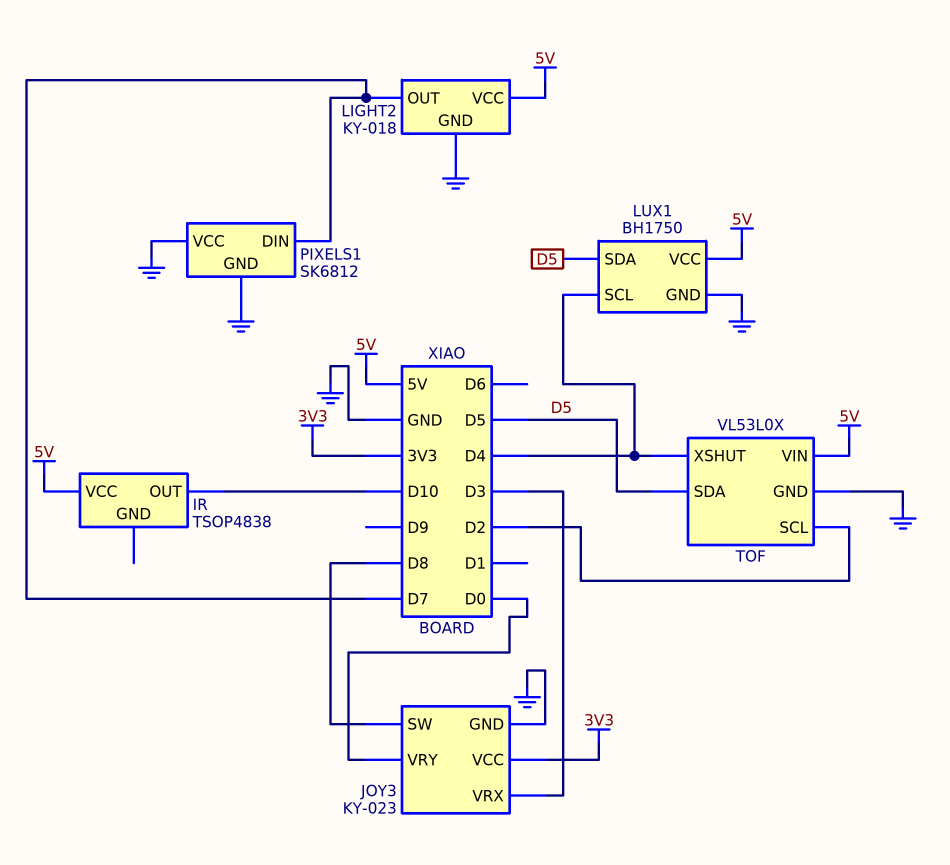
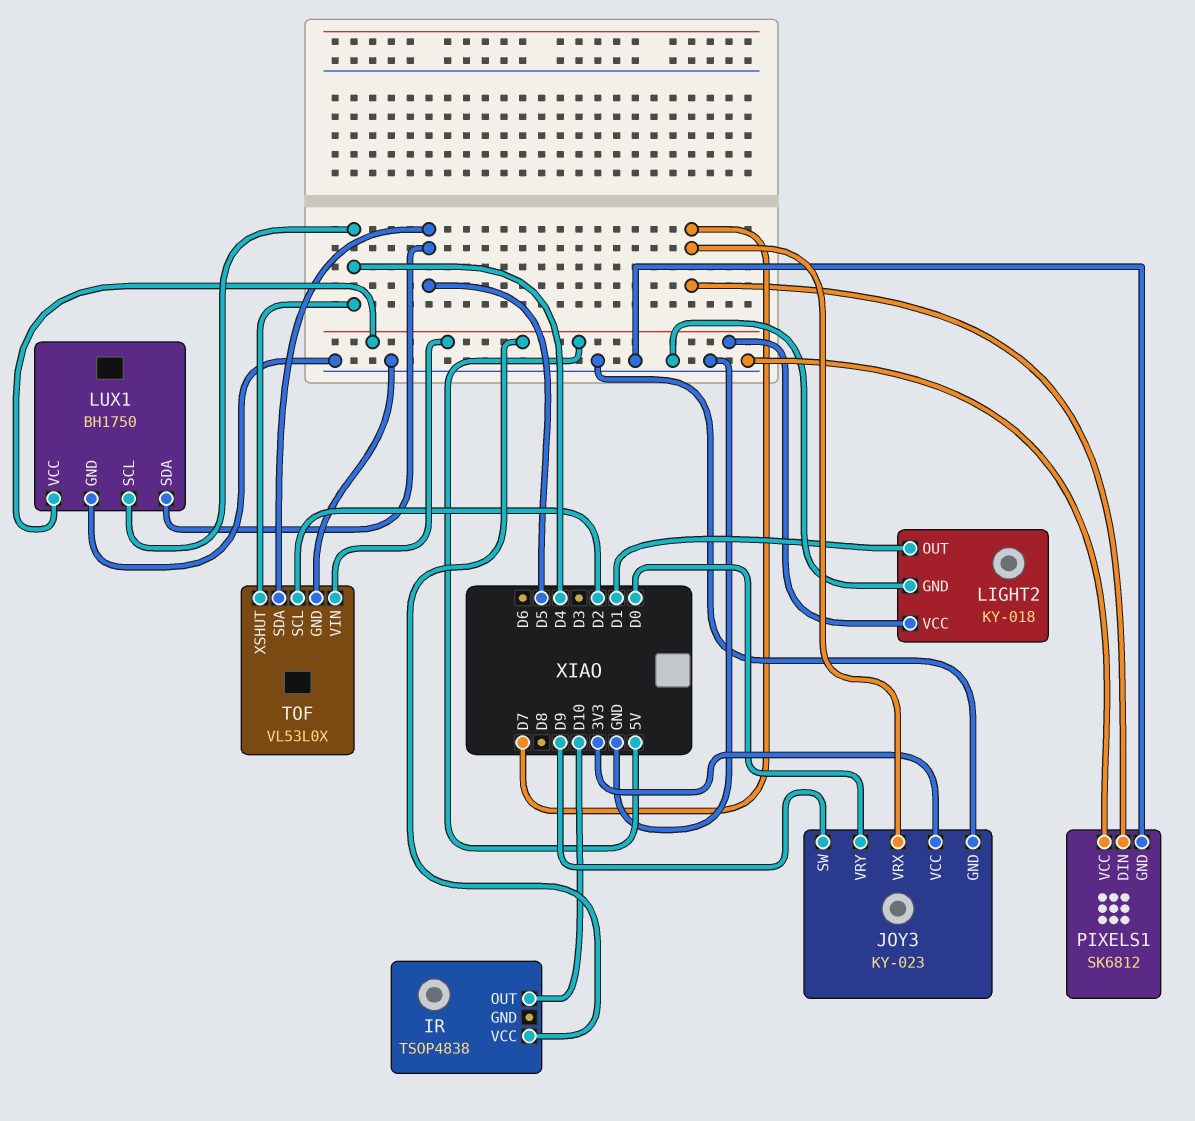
JOY3 pin SW: D8 -> D9
JOY3 pin VRX: D3 -> D7
LIGHT2 pin OUT: D7 -> D1

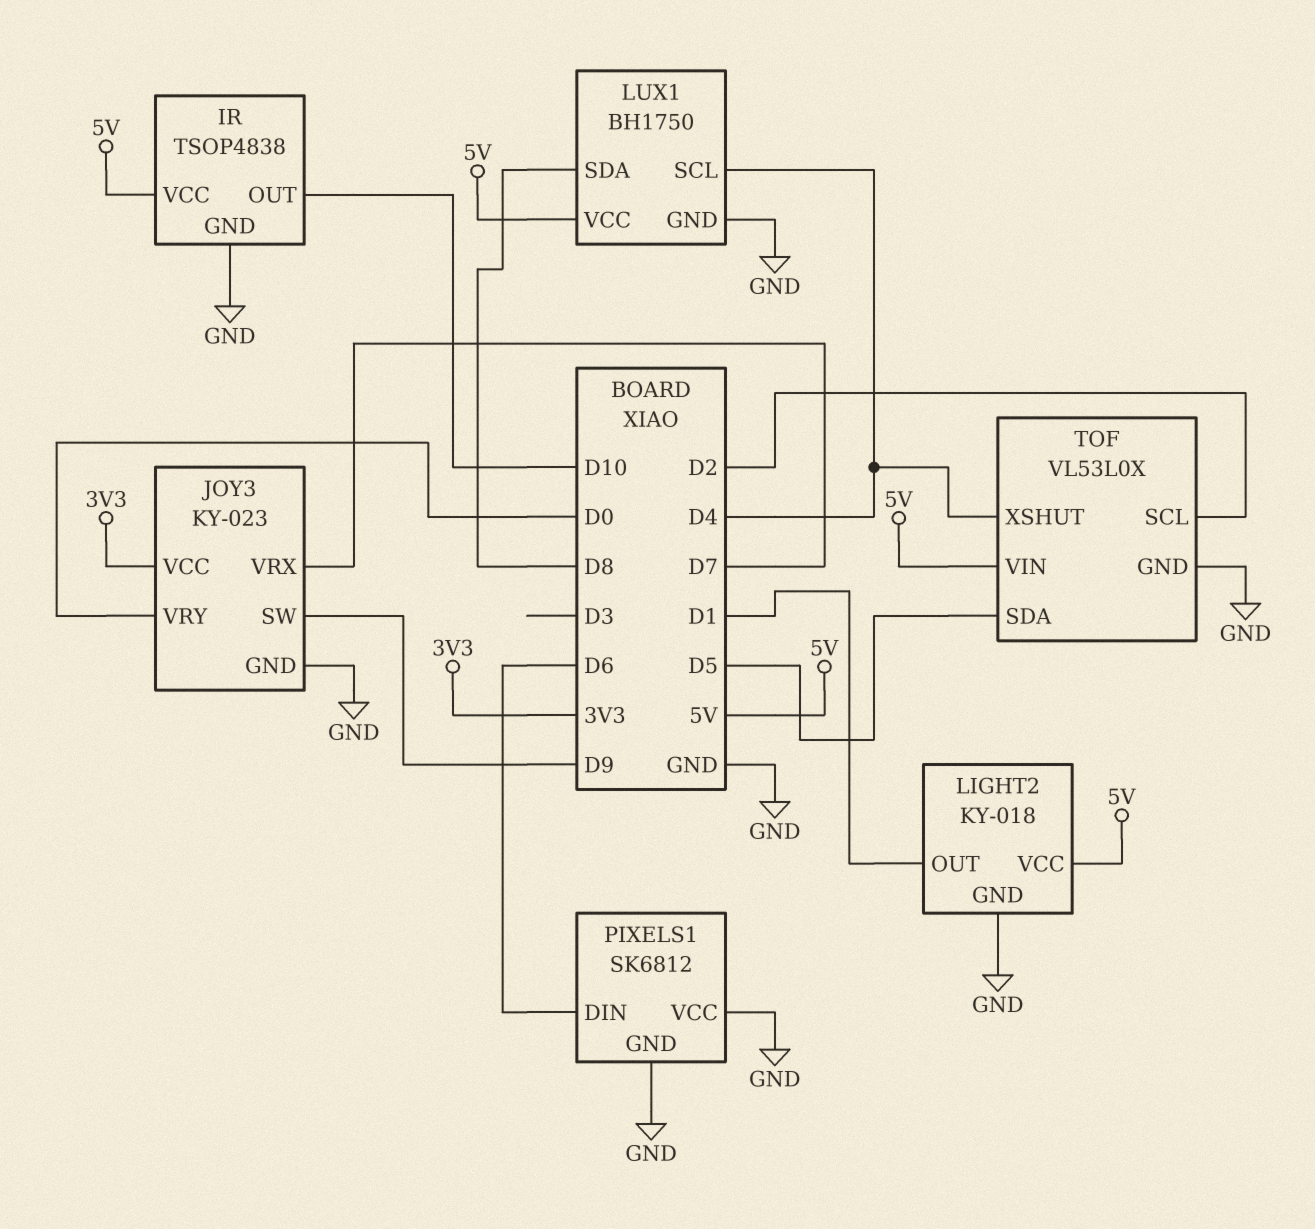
IR pin GND: none -> GND
LUX1 pin SDA: D5 -> D8
PIXELS1 pin DIN: D7 -> D6

